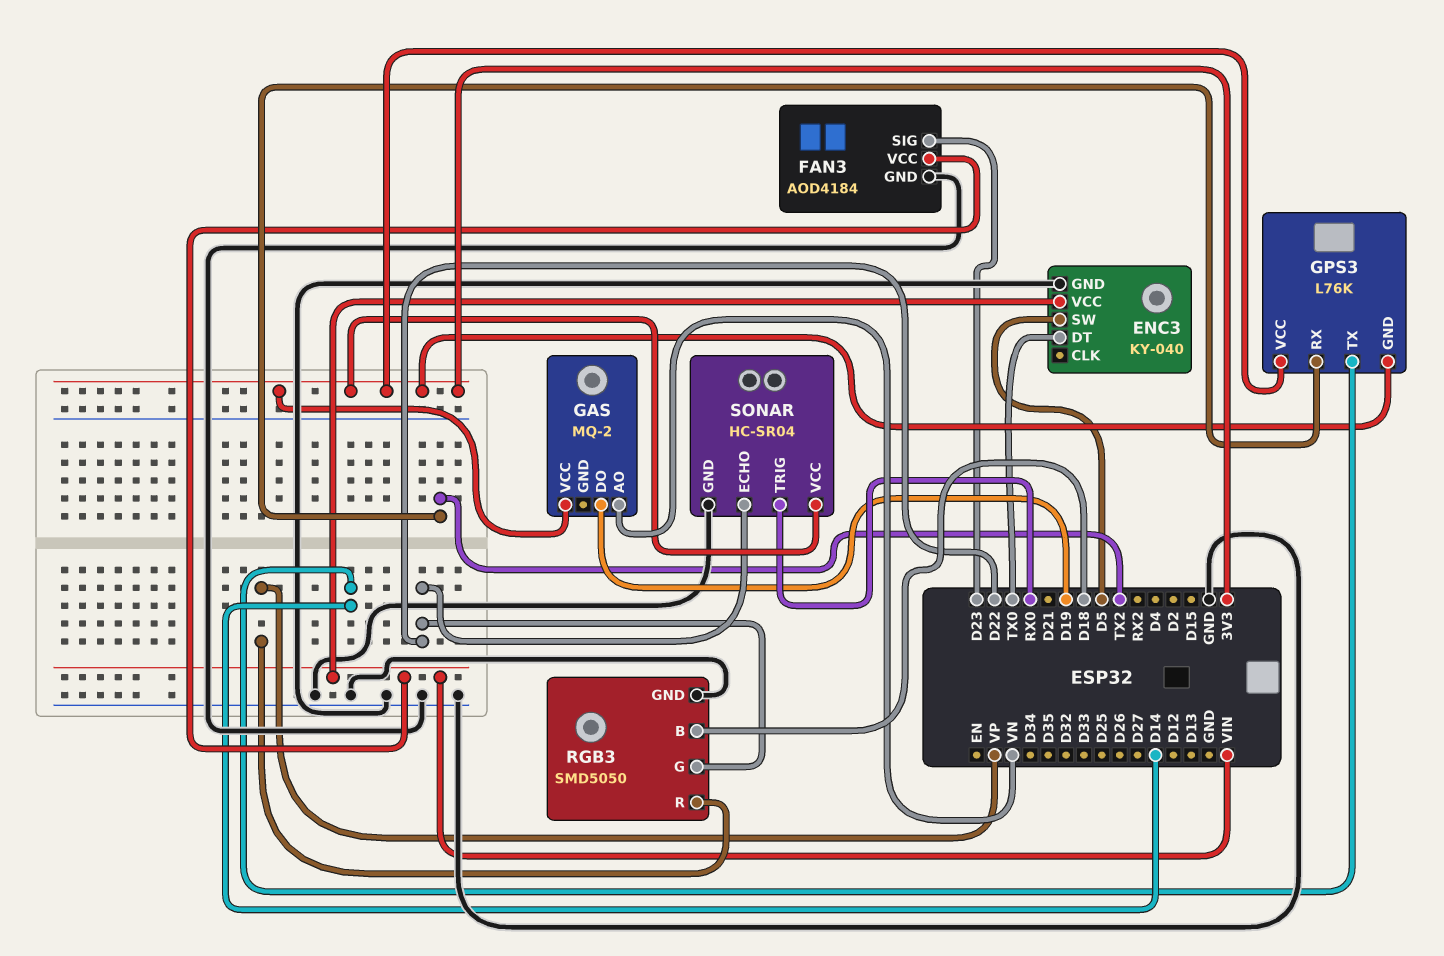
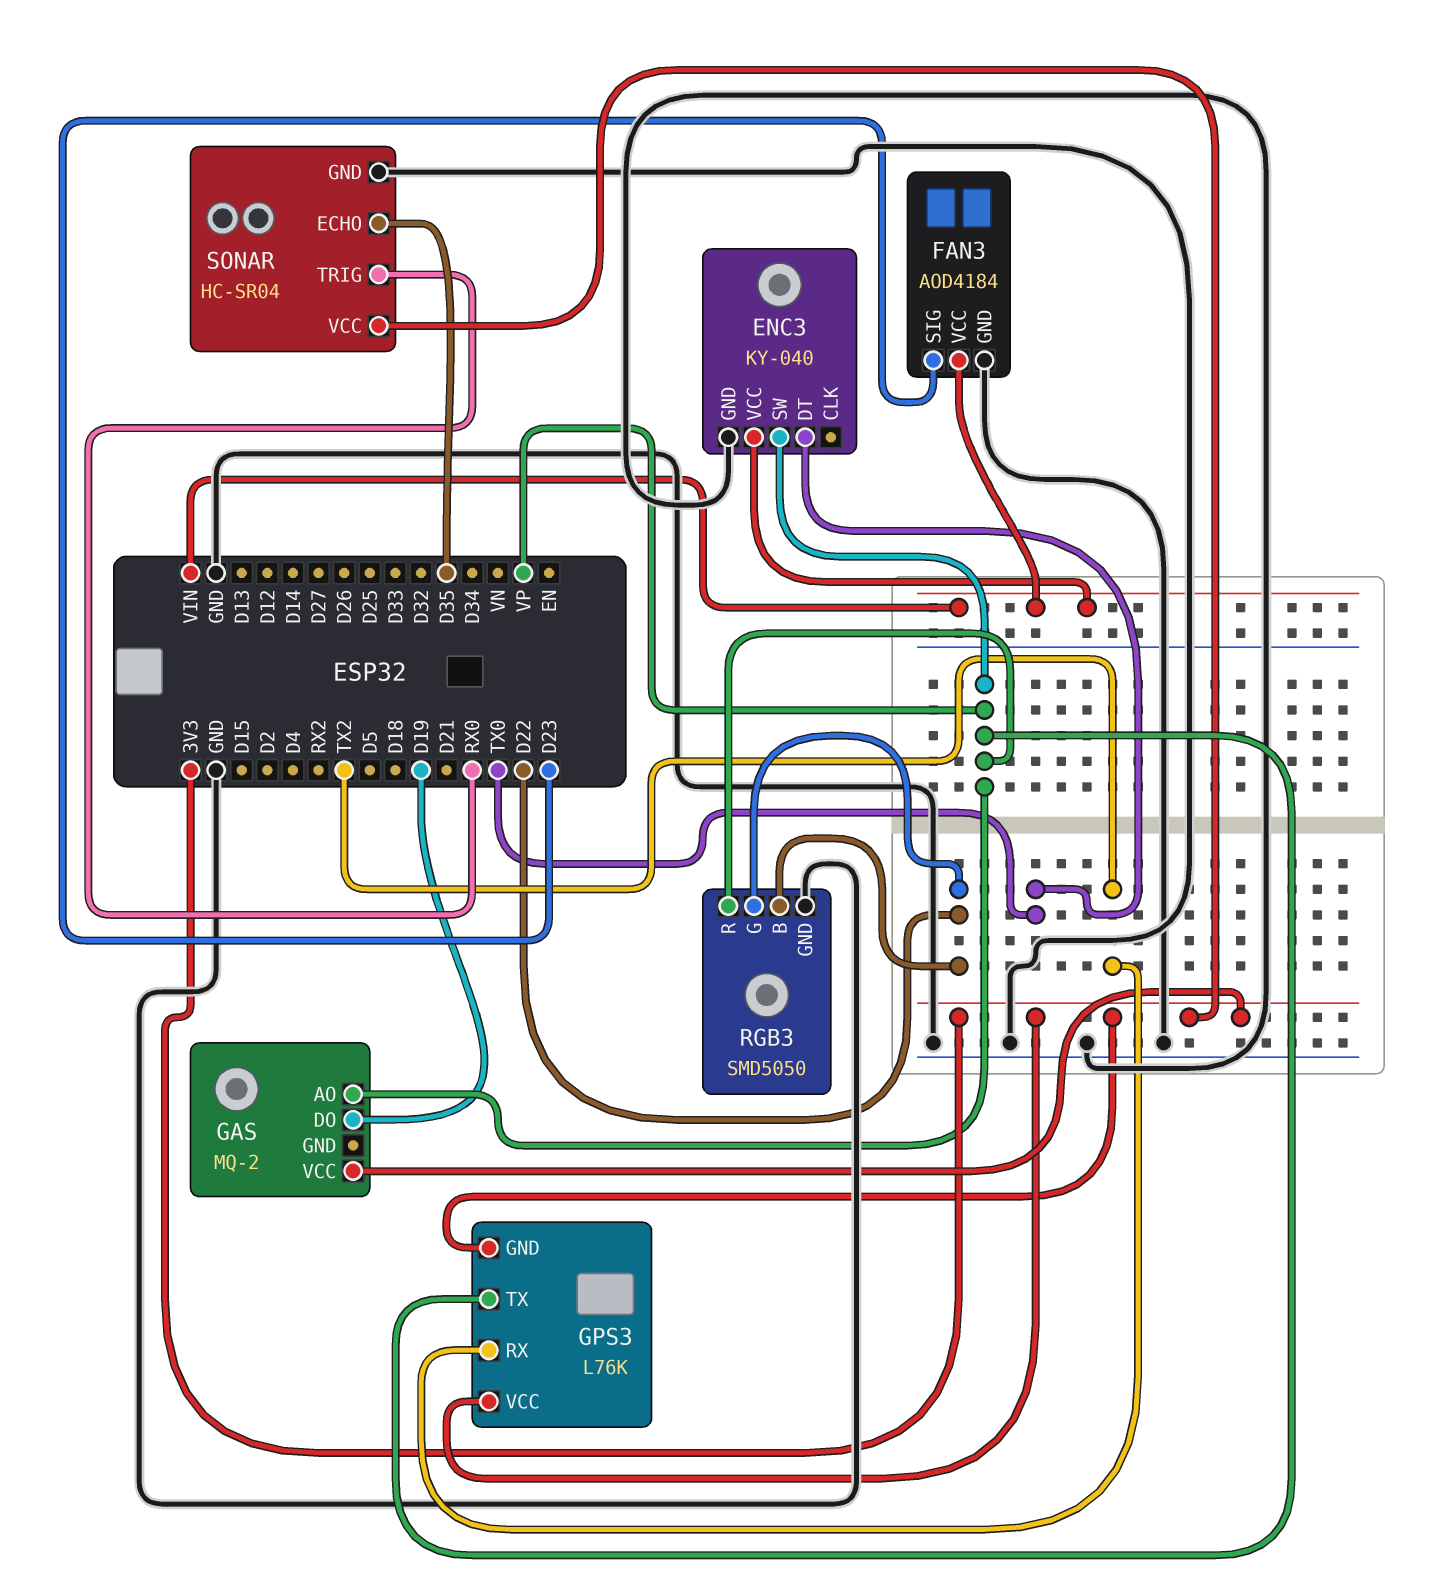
ENC3 pin SW: D5 -> VP
GAS pin AO: VN -> VP
GPS3 pin TX: D14 -> VP
RGB3 pin B: D18 -> D22
SONAR pin ECHO: D22 -> D35

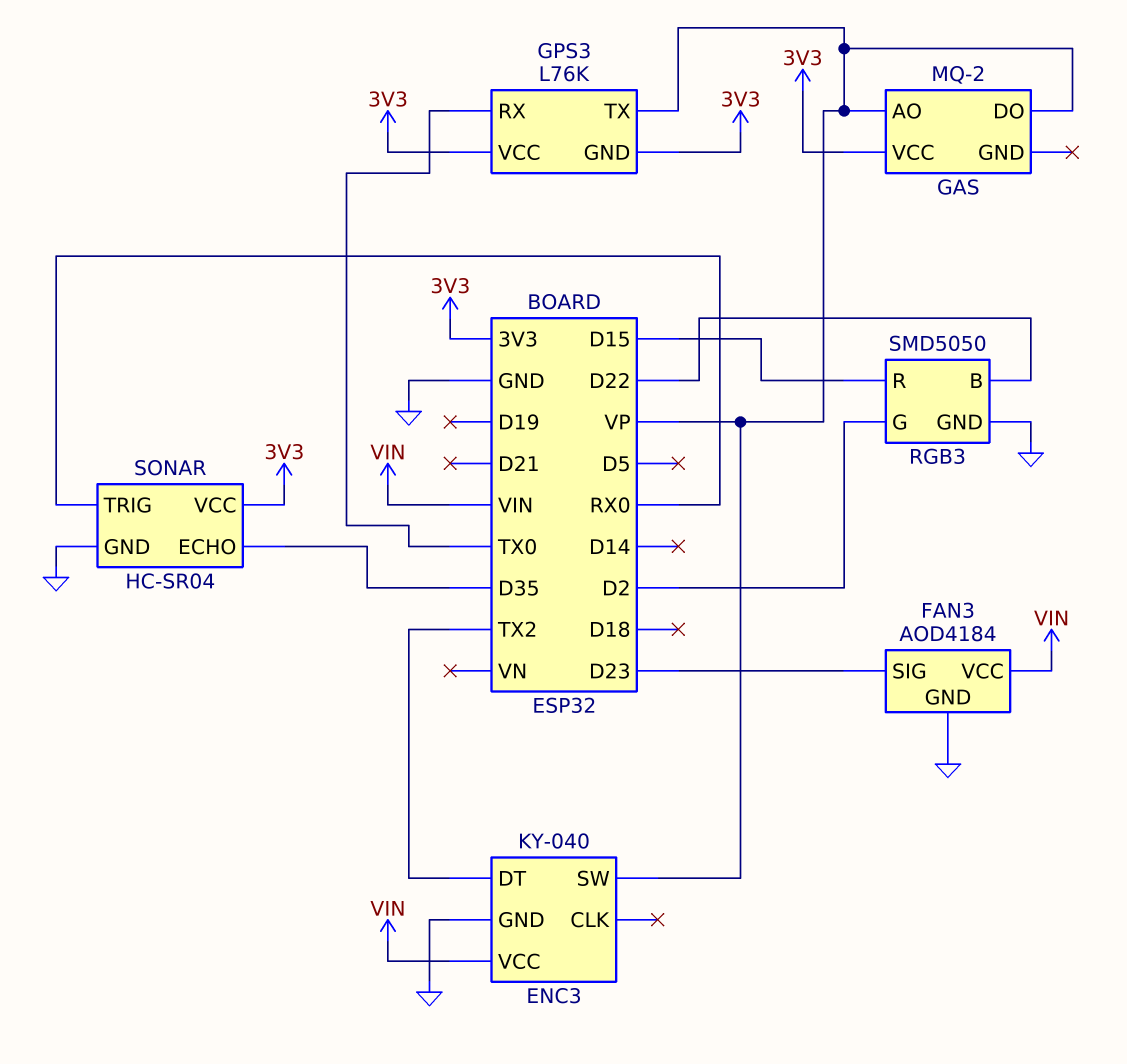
ENC3 pin DT: TX0 -> TX2
GAS pin DO: D19 -> VP
GPS3 pin RX: TX2 -> TX0
RGB3 pin G: D22 -> D2
RGB3 pin R: VP -> D15

